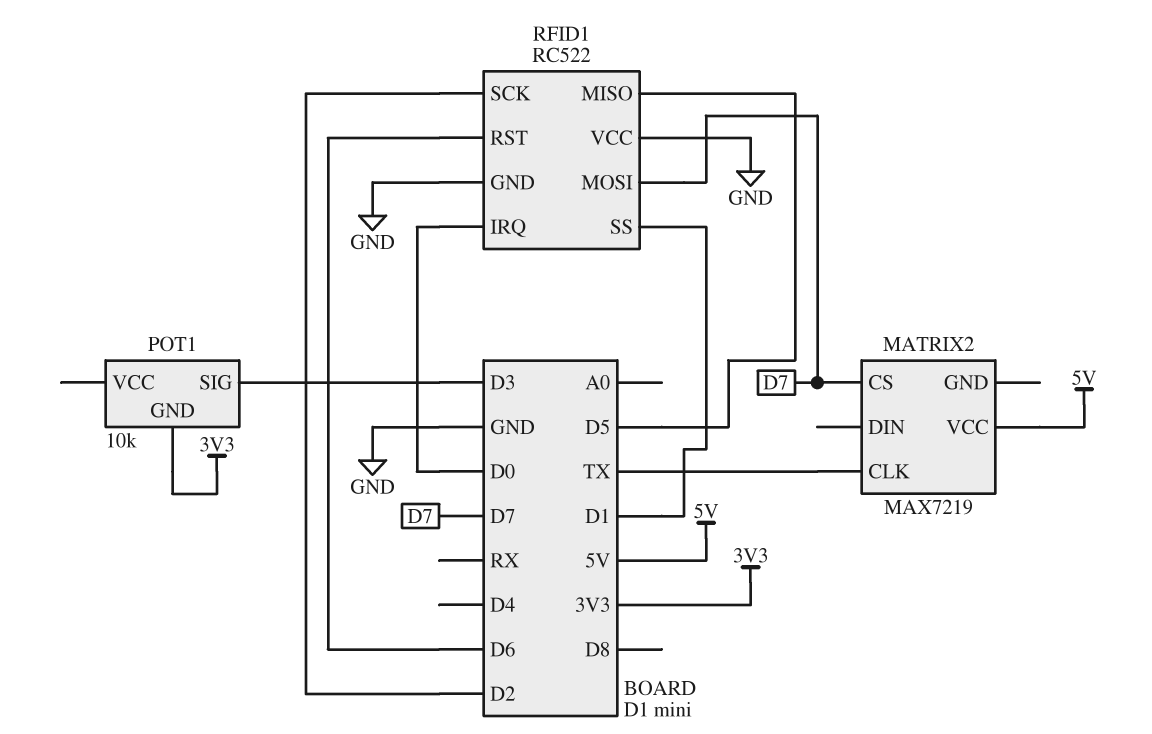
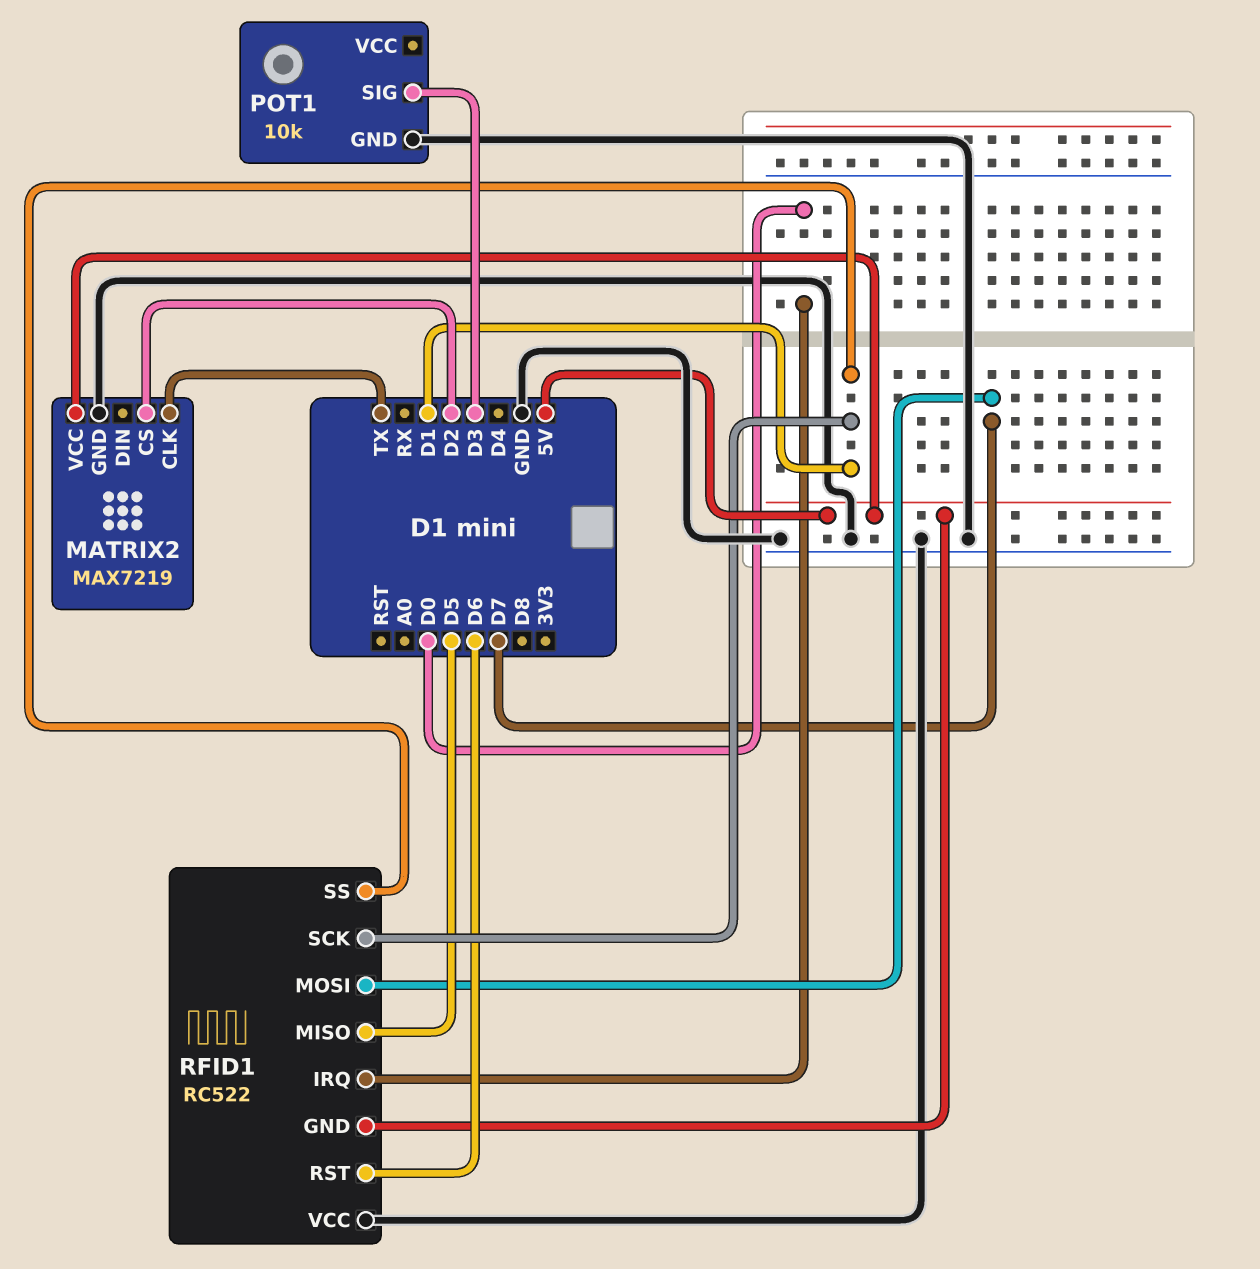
MATRIX2 pin CS: D7 -> D2
MATRIX2 pin GND: none -> GND
POT1 pin GND: 3V3 -> GND
RFID1 pin GND: GND -> 5V
RFID1 pin SCK: D2 -> D1

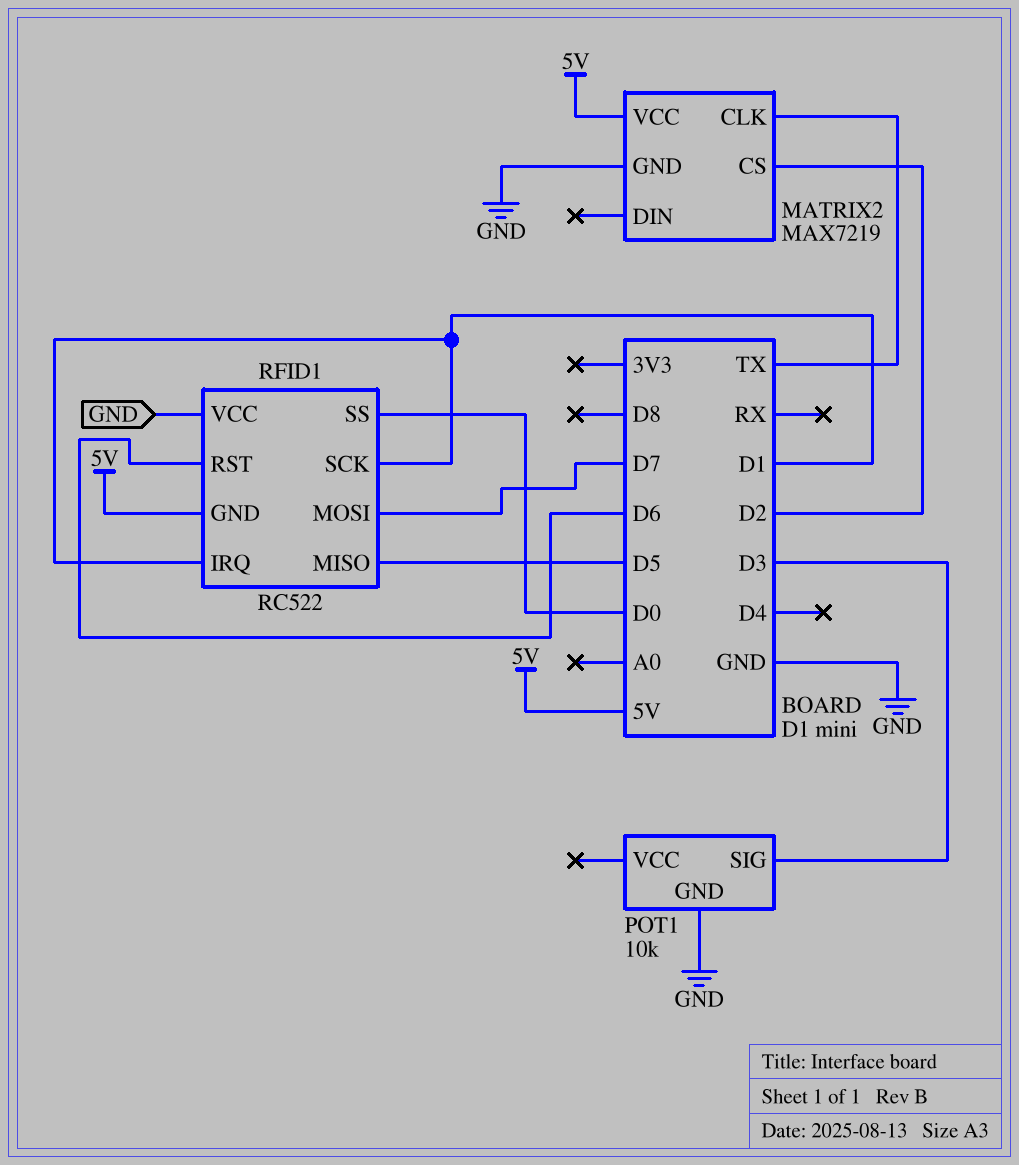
RFID1 pin IRQ: D0 -> D1
RFID1 pin SS: D1 -> D0

